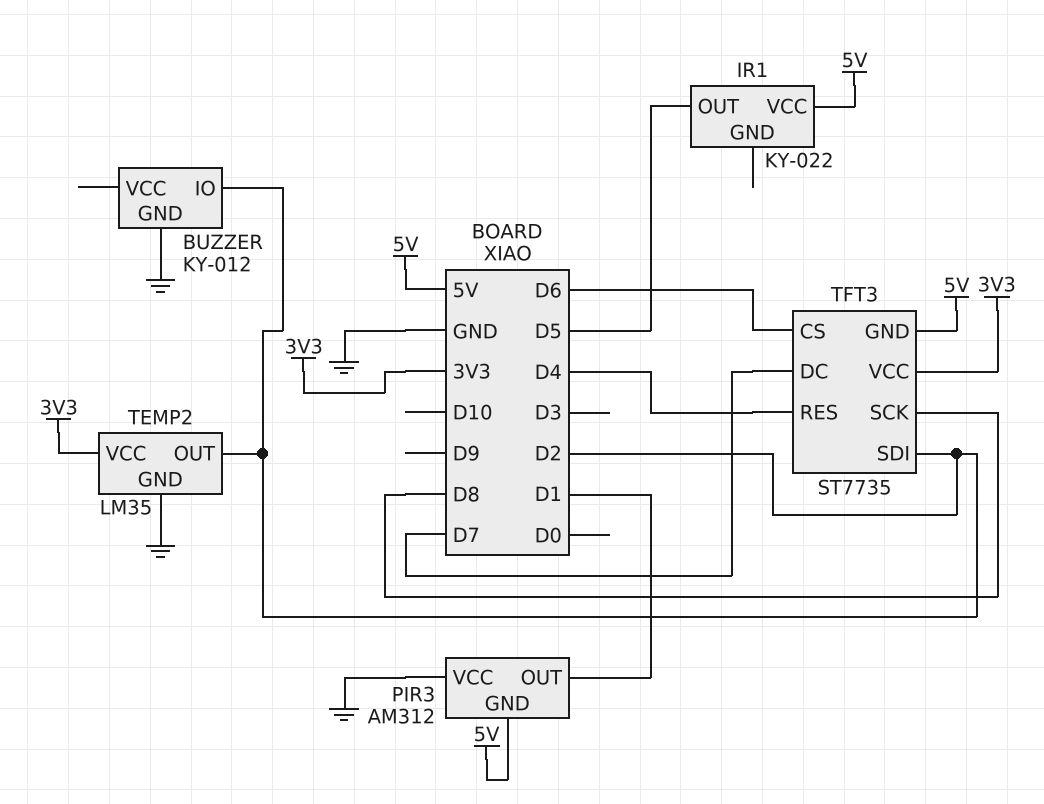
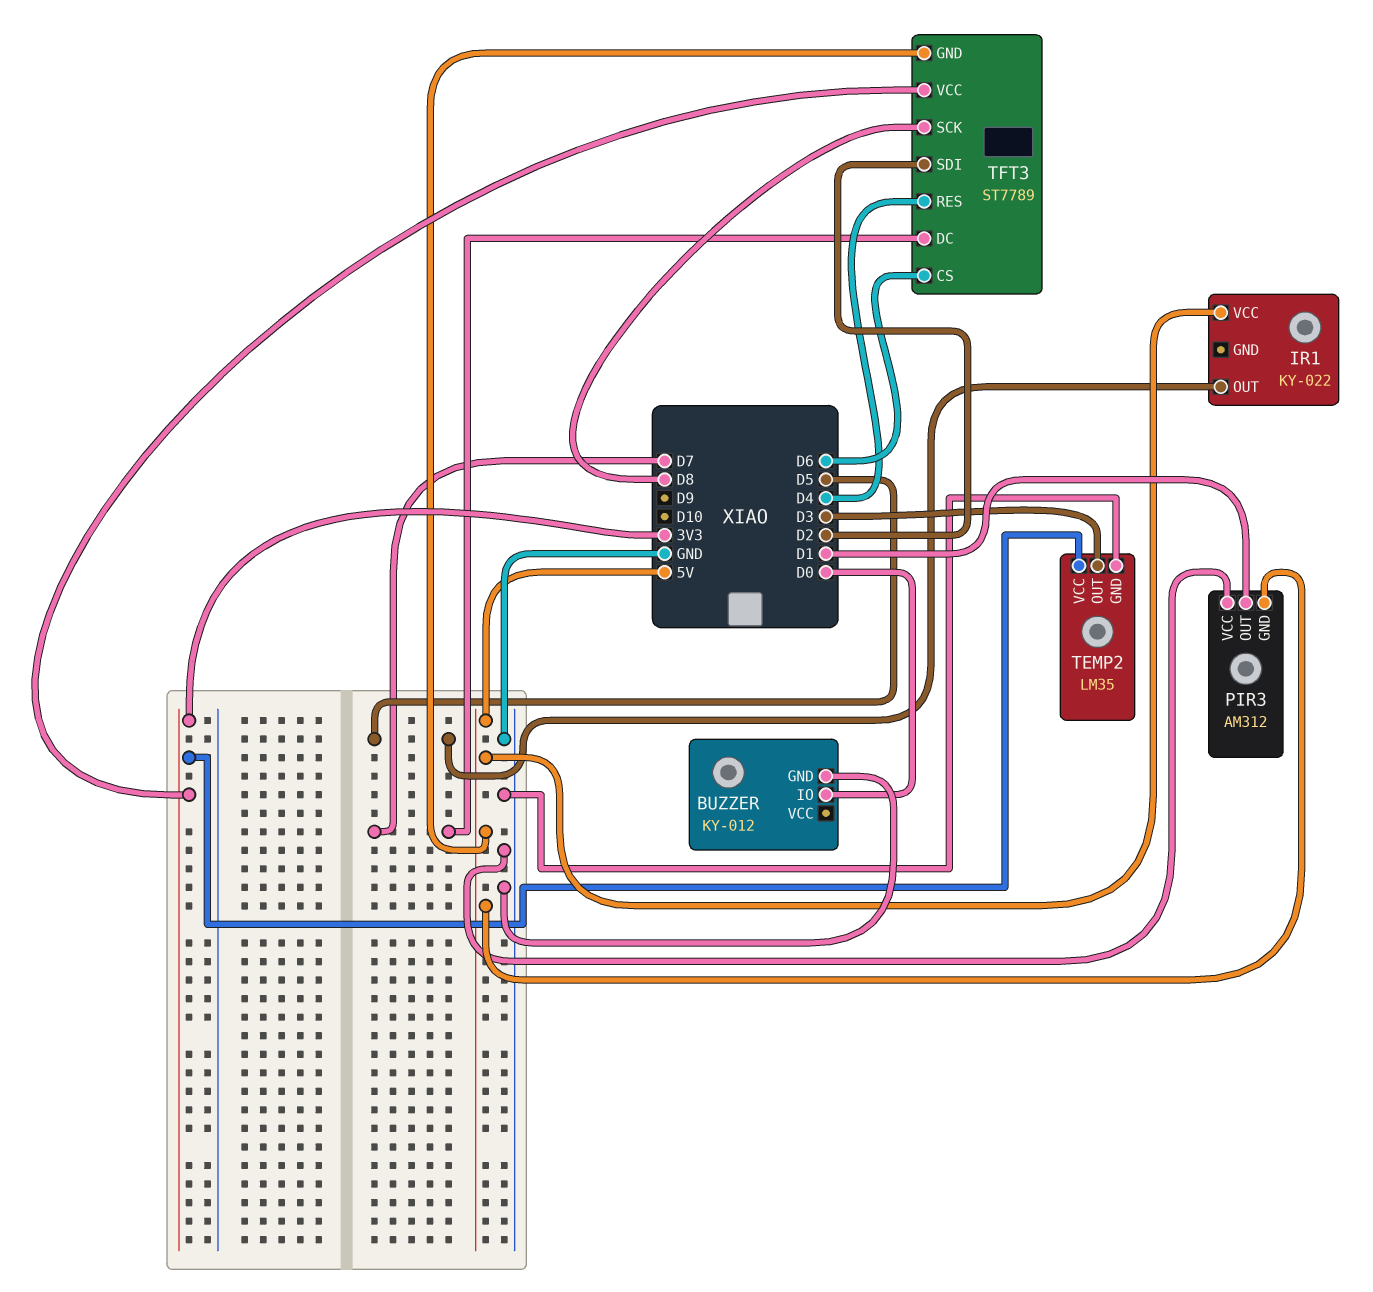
BUZZER pin IO: D2 -> D0
TEMP2 pin OUT: D2 -> D3
TFT3: ST7735 -> ST7789

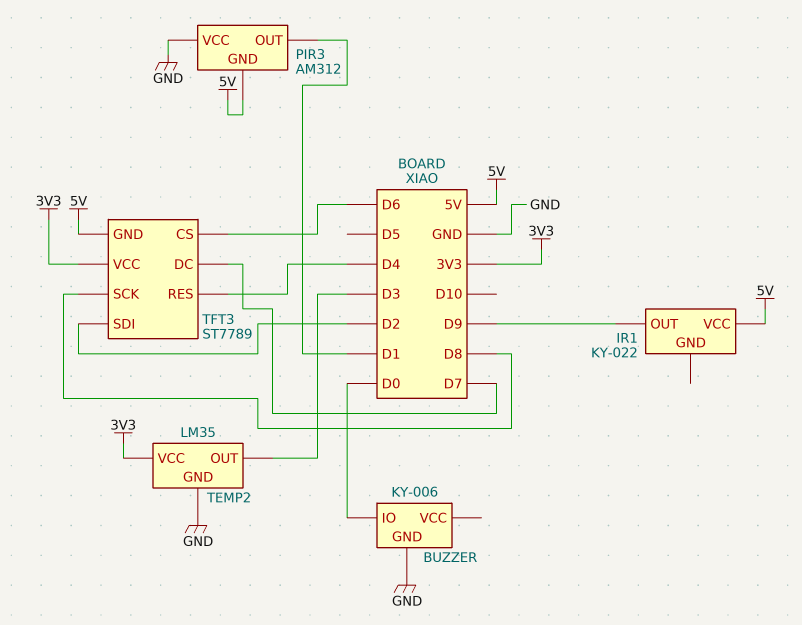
BUZZER: KY-012 -> KY-006
IR1 pin OUT: D5 -> D9

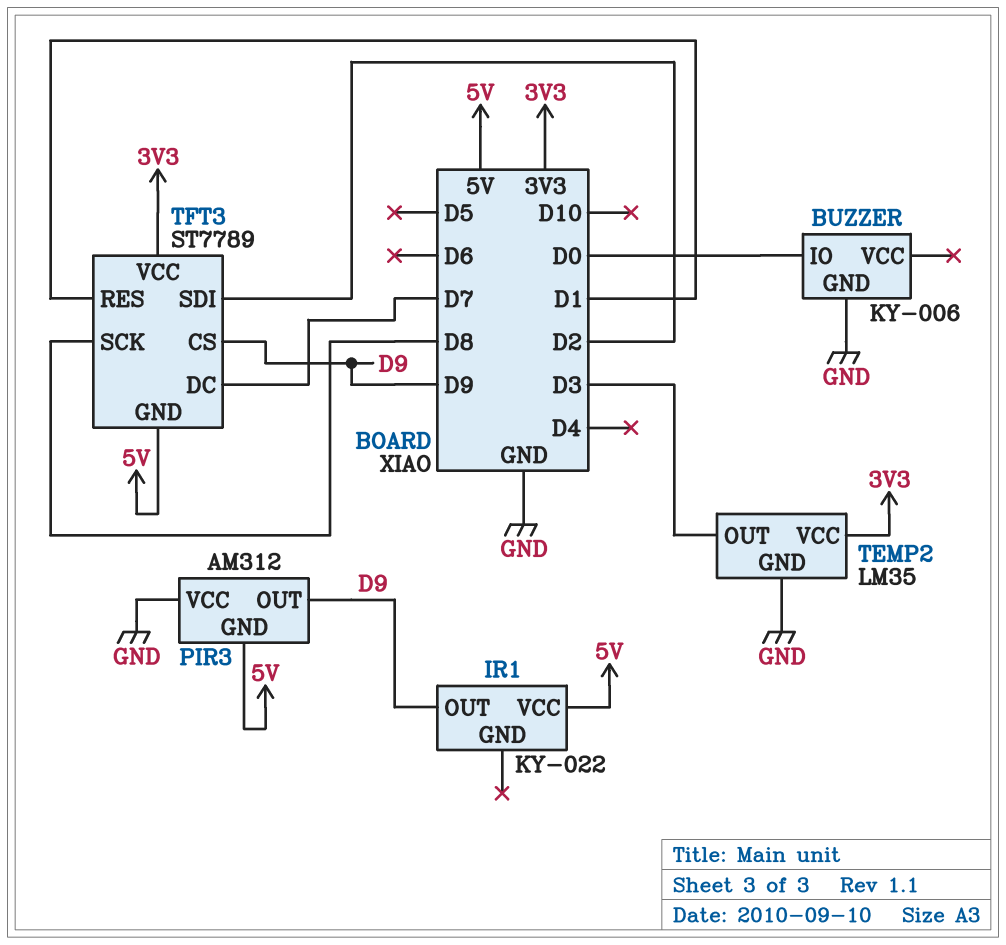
PIR3 pin OUT: D1 -> D9
TFT3 pin CS: D6 -> D9
TFT3 pin RES: D4 -> D1

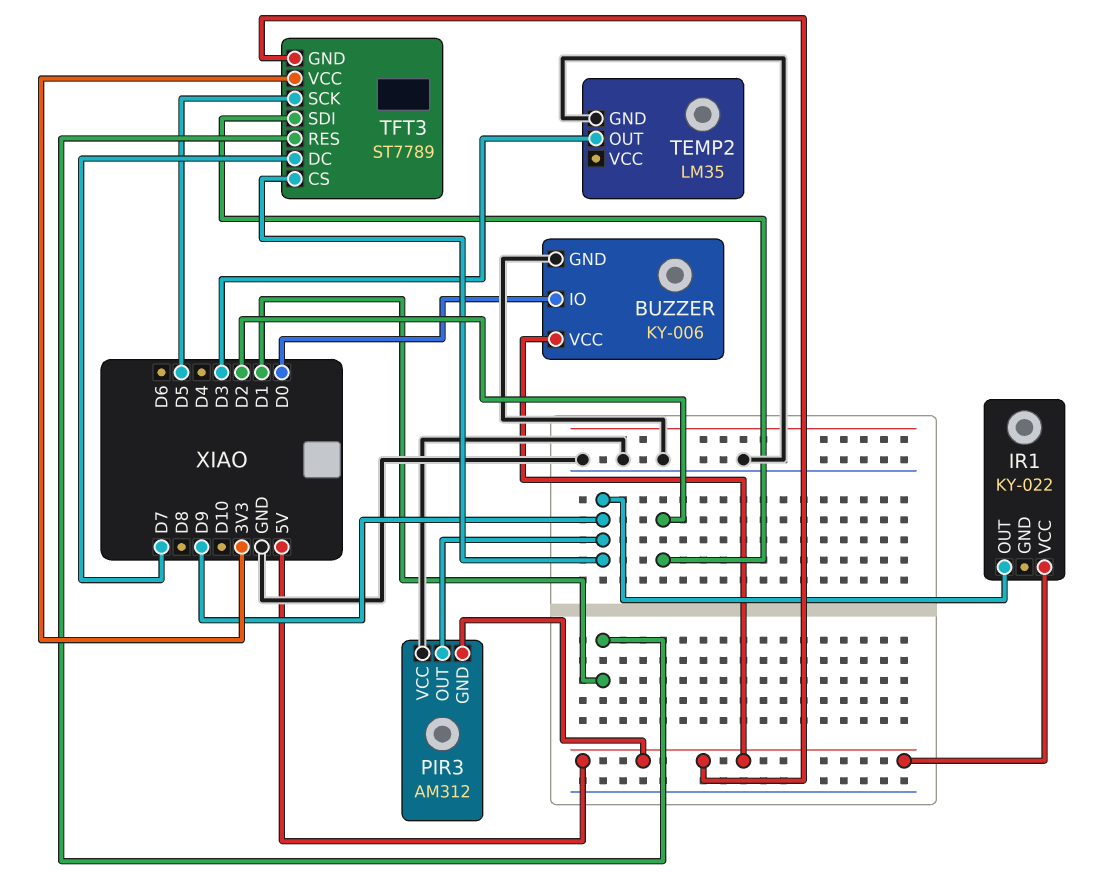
BUZZER pin VCC: none -> 5V
TEMP2 pin VCC: 3V3 -> none
TFT3 pin SCK: D8 -> D5

